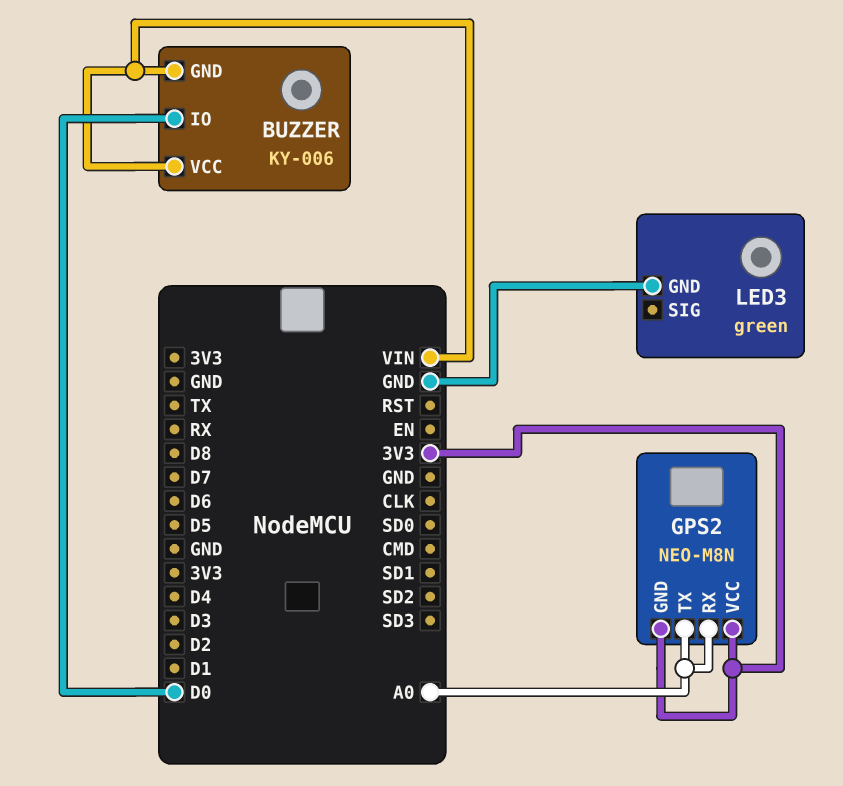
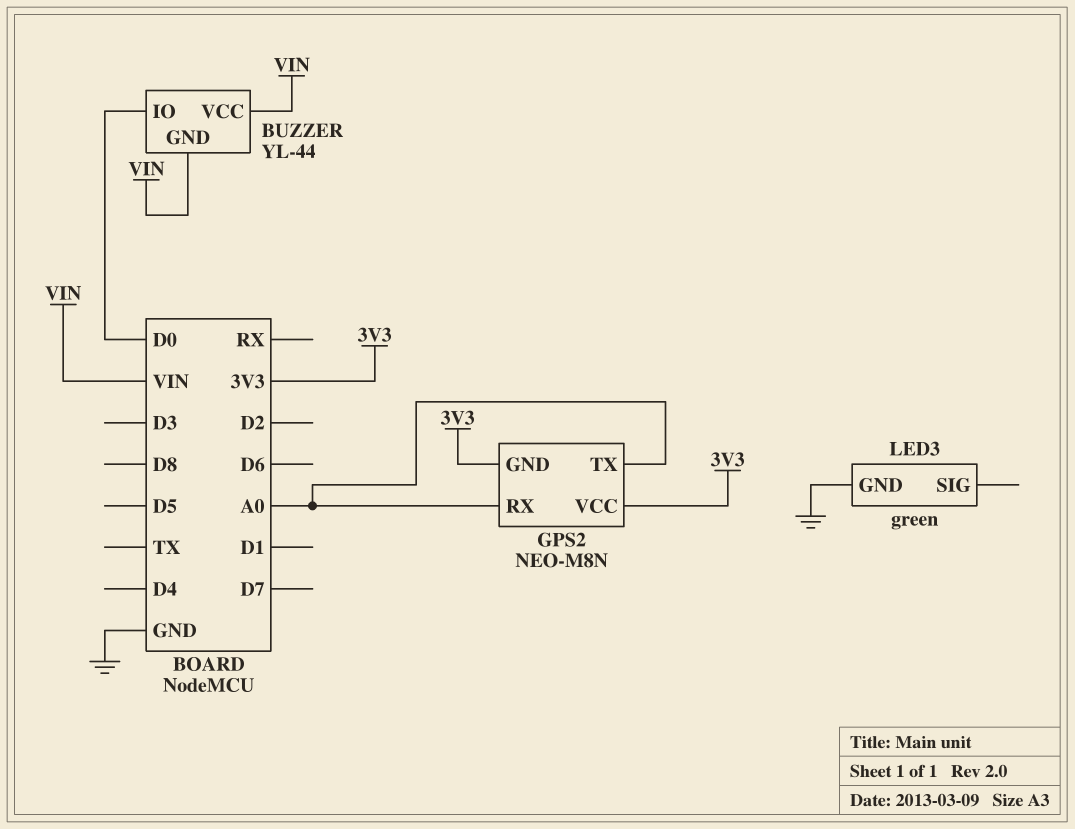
BUZZER: KY-006 -> YL-44

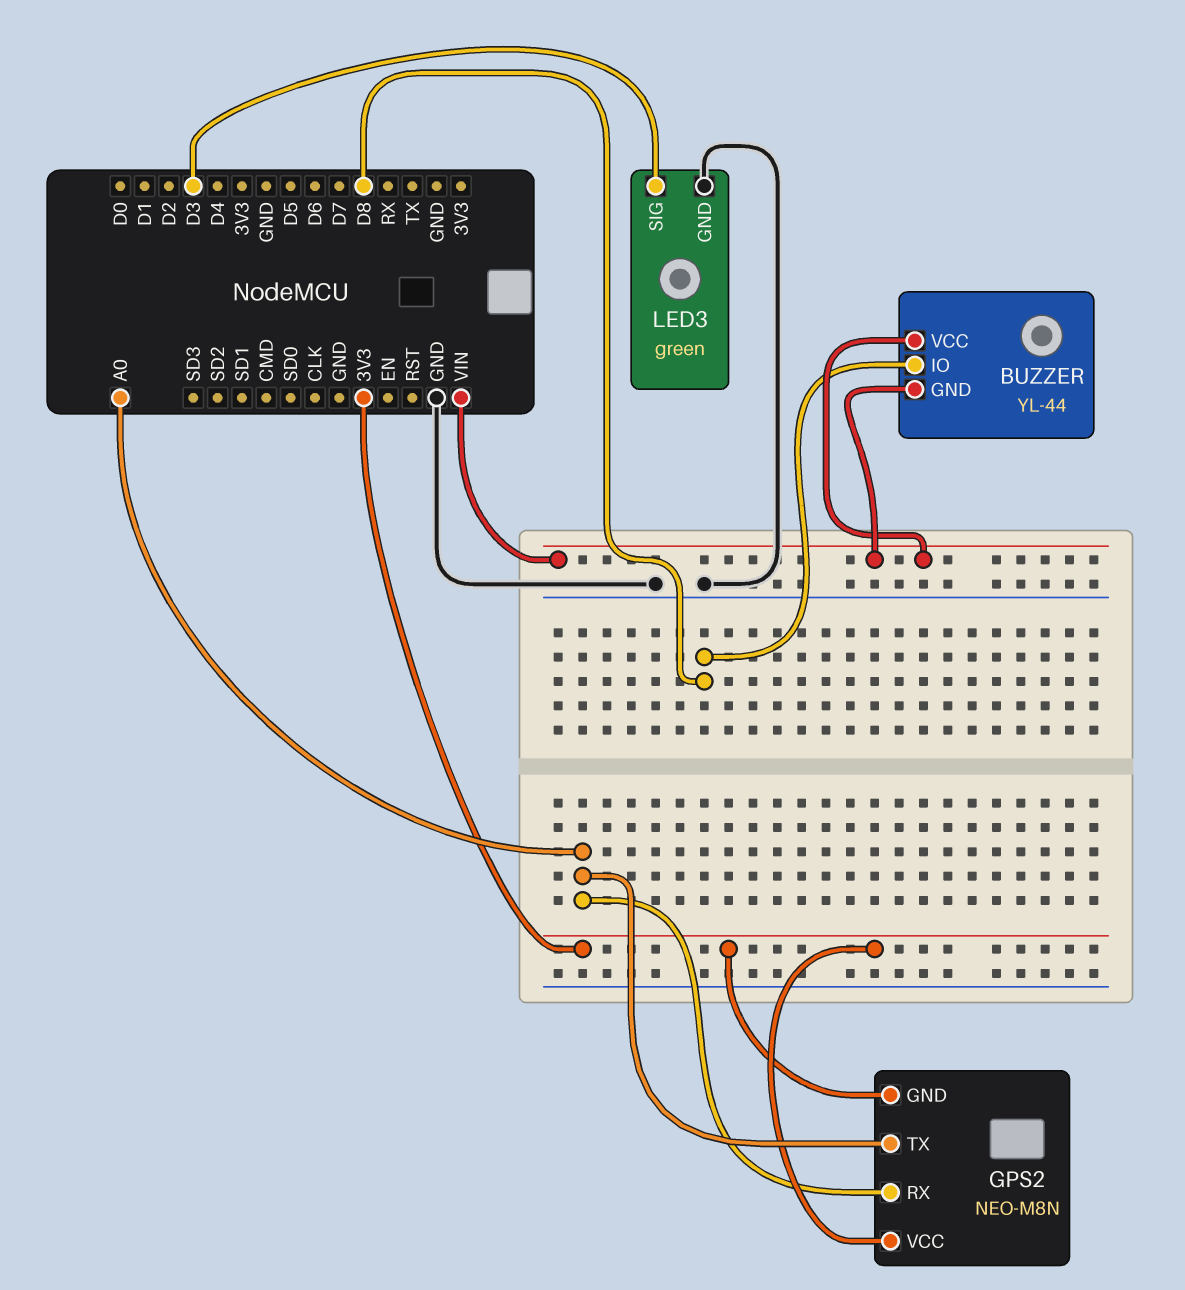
BUZZER pin IO: D0 -> D8
LED3 pin SIG: none -> D3

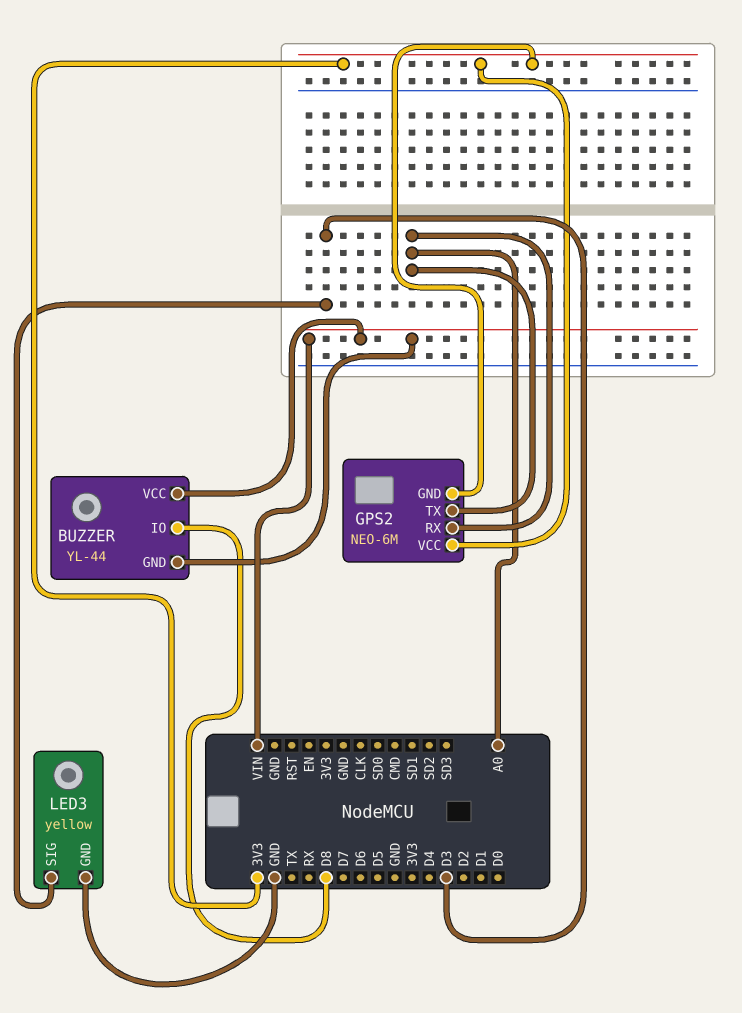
GPS2: NEO-M8N -> NEO-6M
LED3: green -> yellow

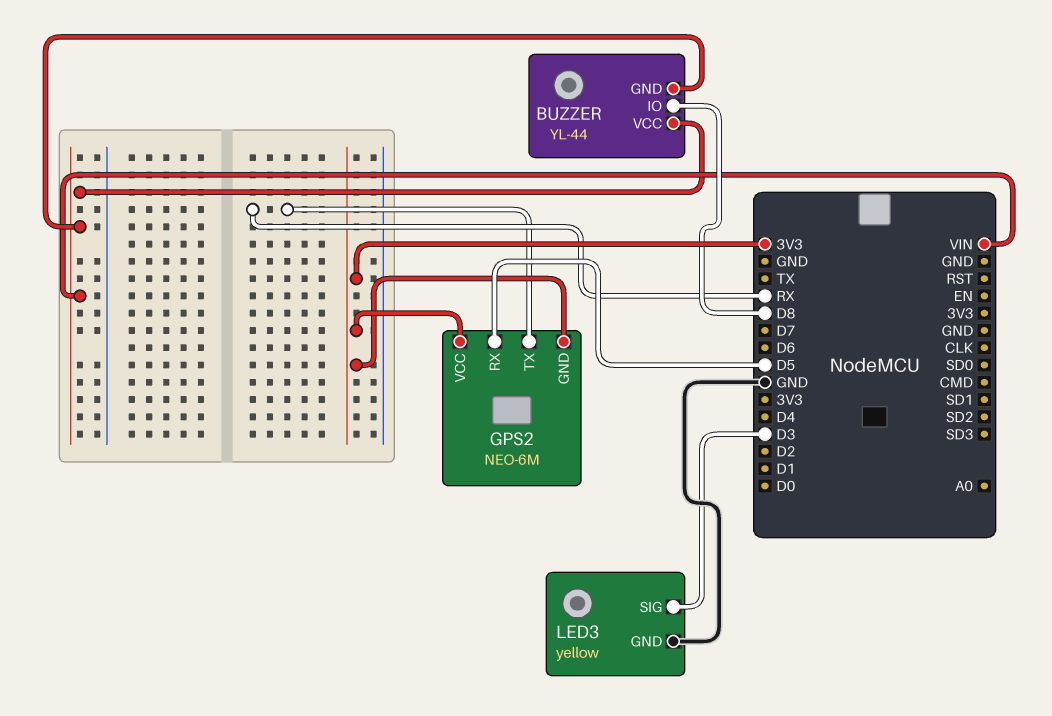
GPS2 pin RX: A0 -> D5
GPS2 pin TX: A0 -> RX

